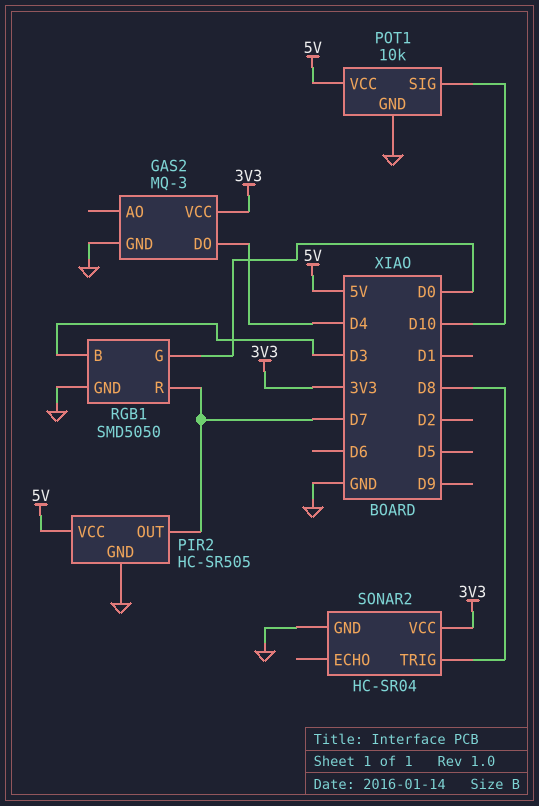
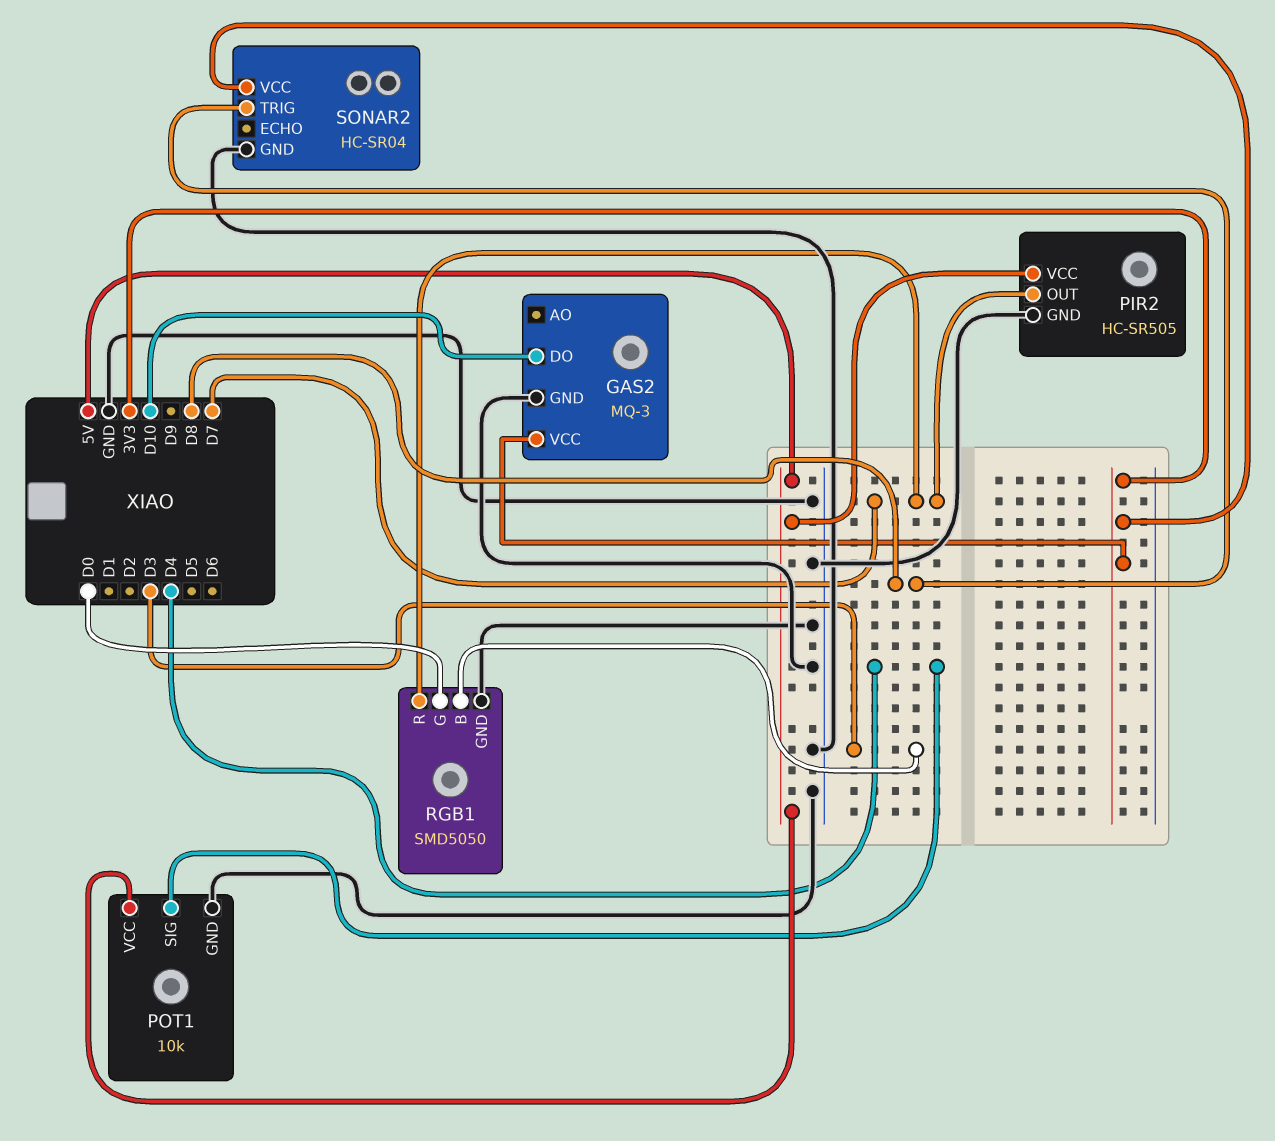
GAS2 pin DO: D4 -> D10
POT1 pin SIG: D10 -> D4

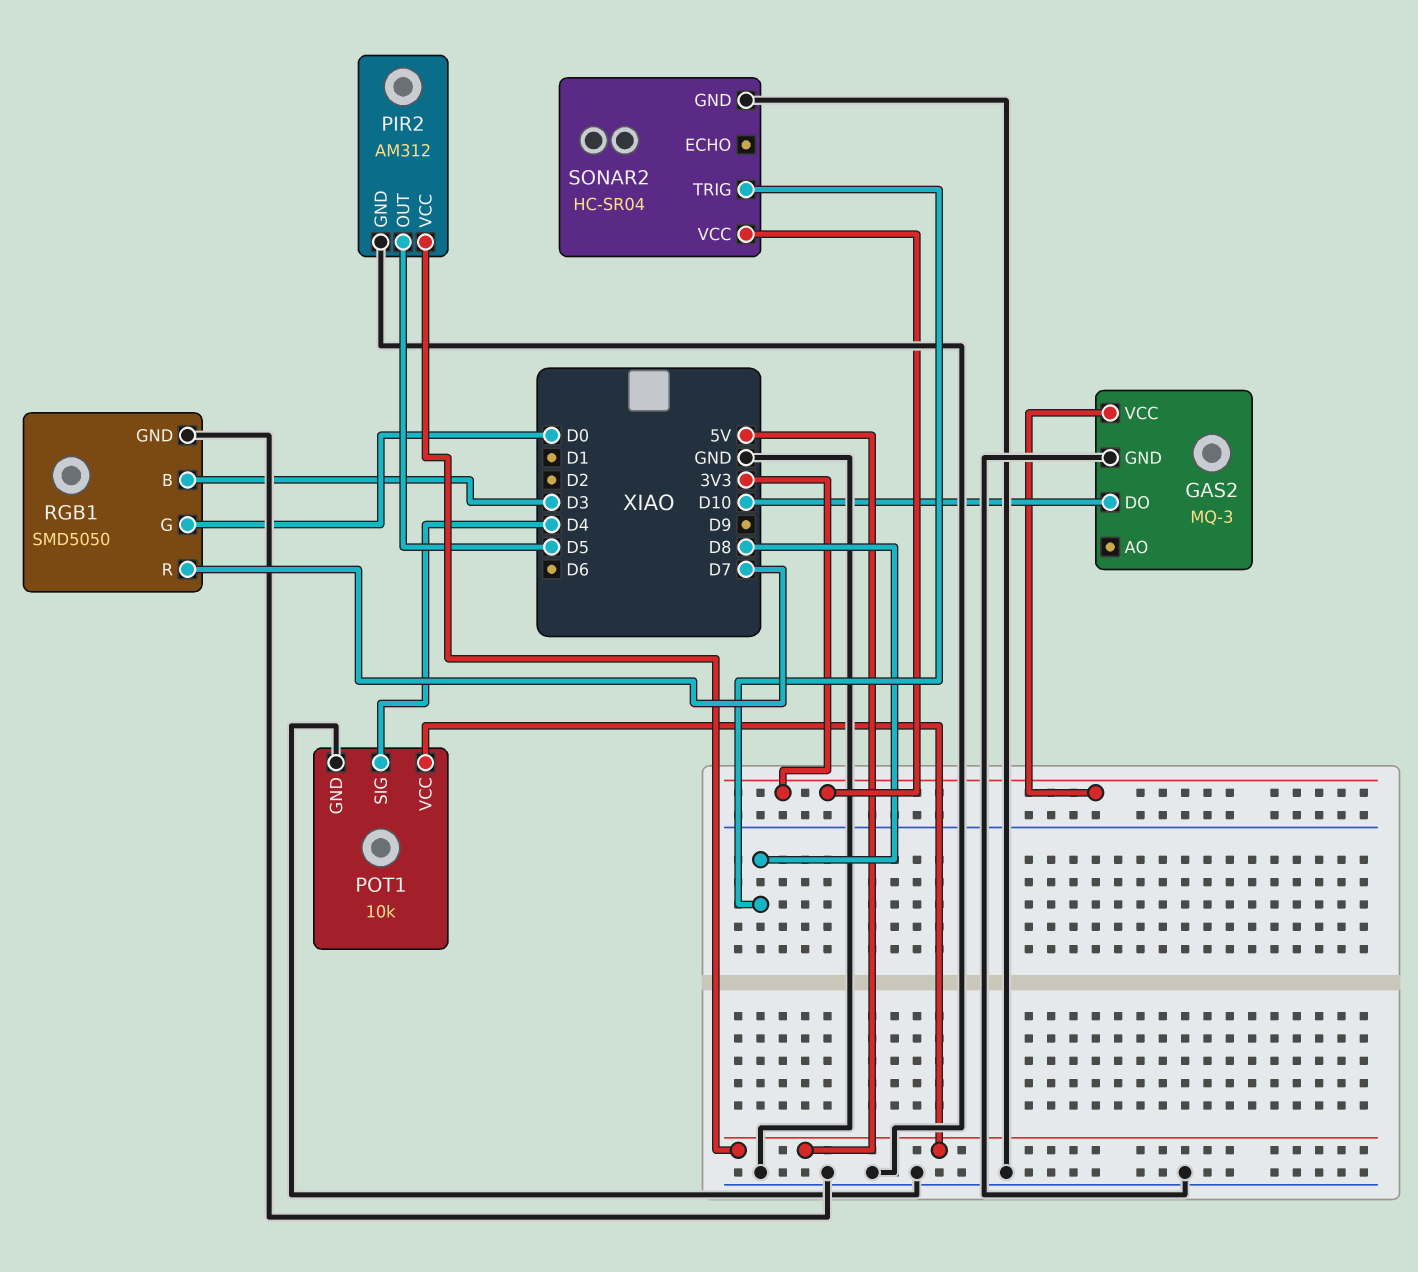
PIR2: HC-SR505 -> AM312
PIR2 pin OUT: D7 -> D5

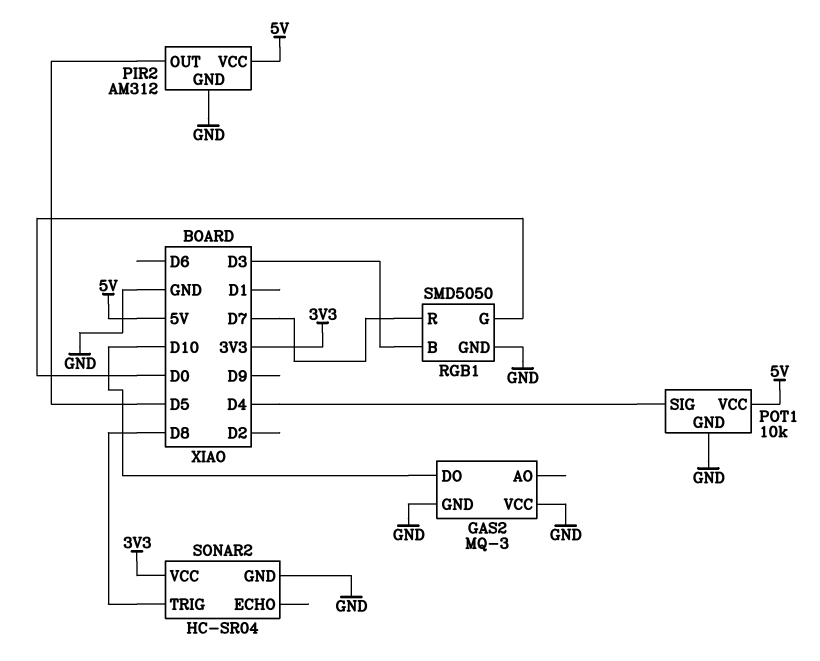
GAS2 pin VCC: 3V3 -> GND

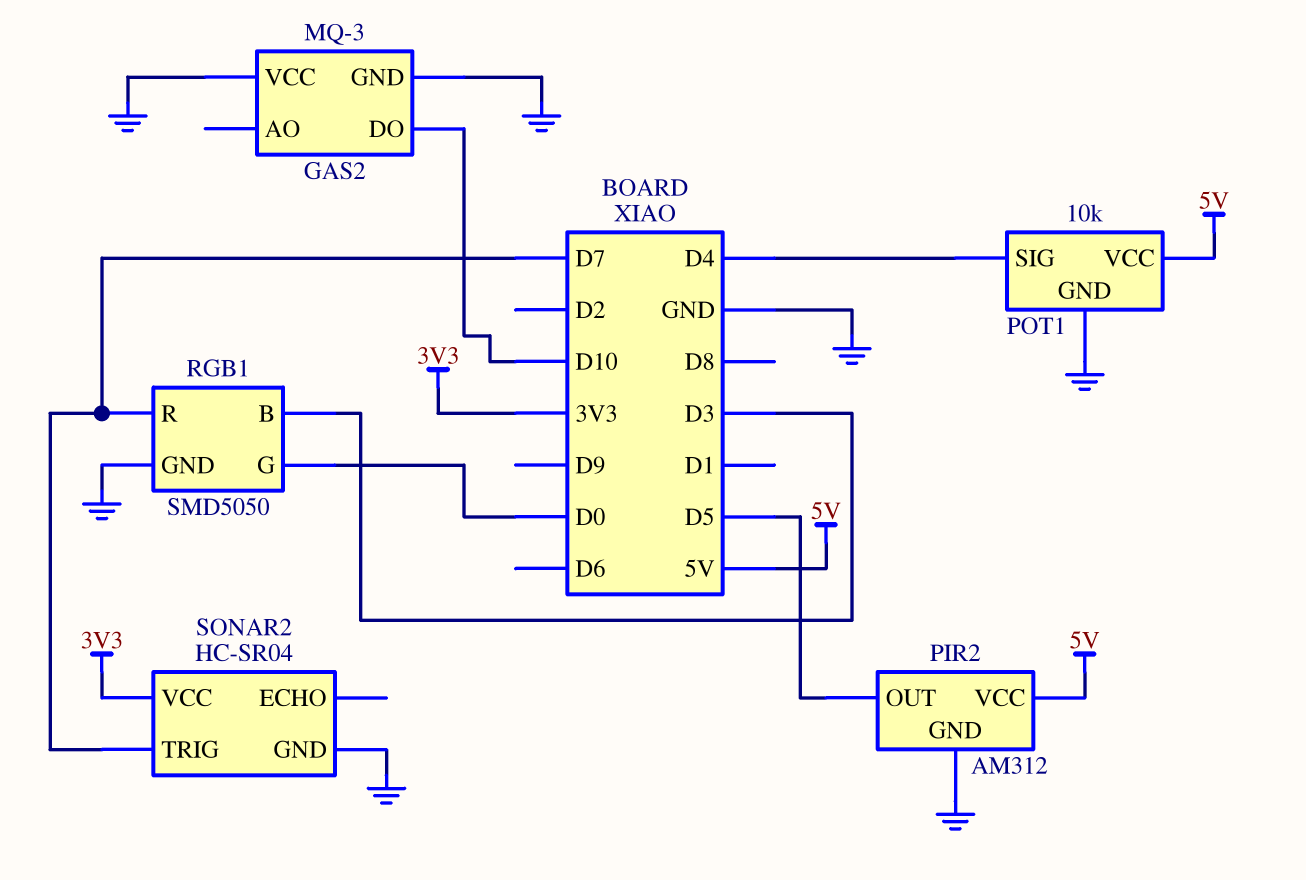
SONAR2 pin TRIG: D8 -> D7

